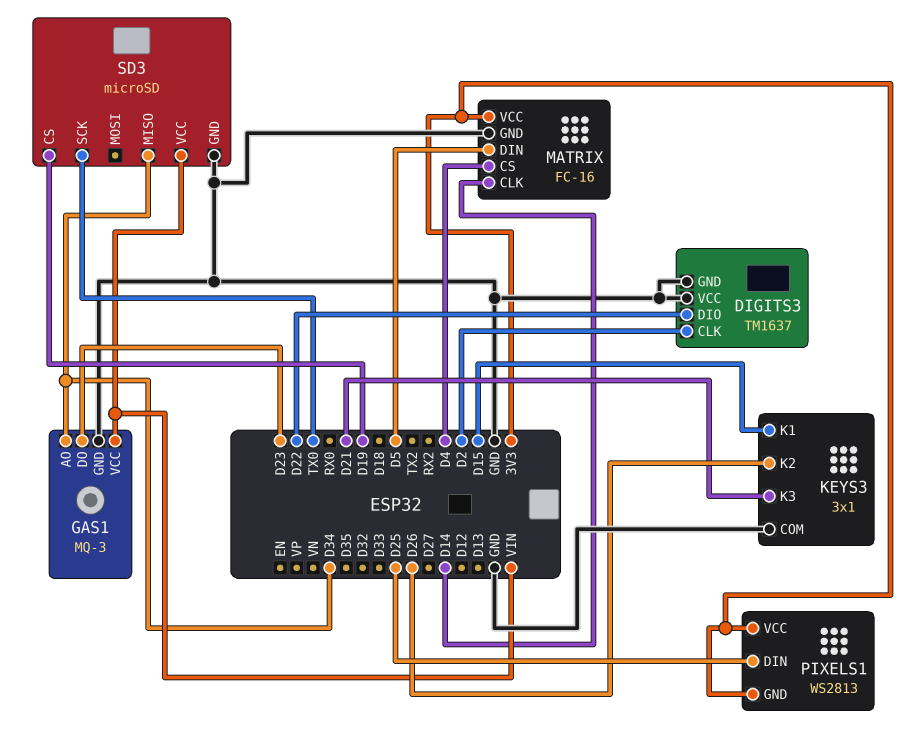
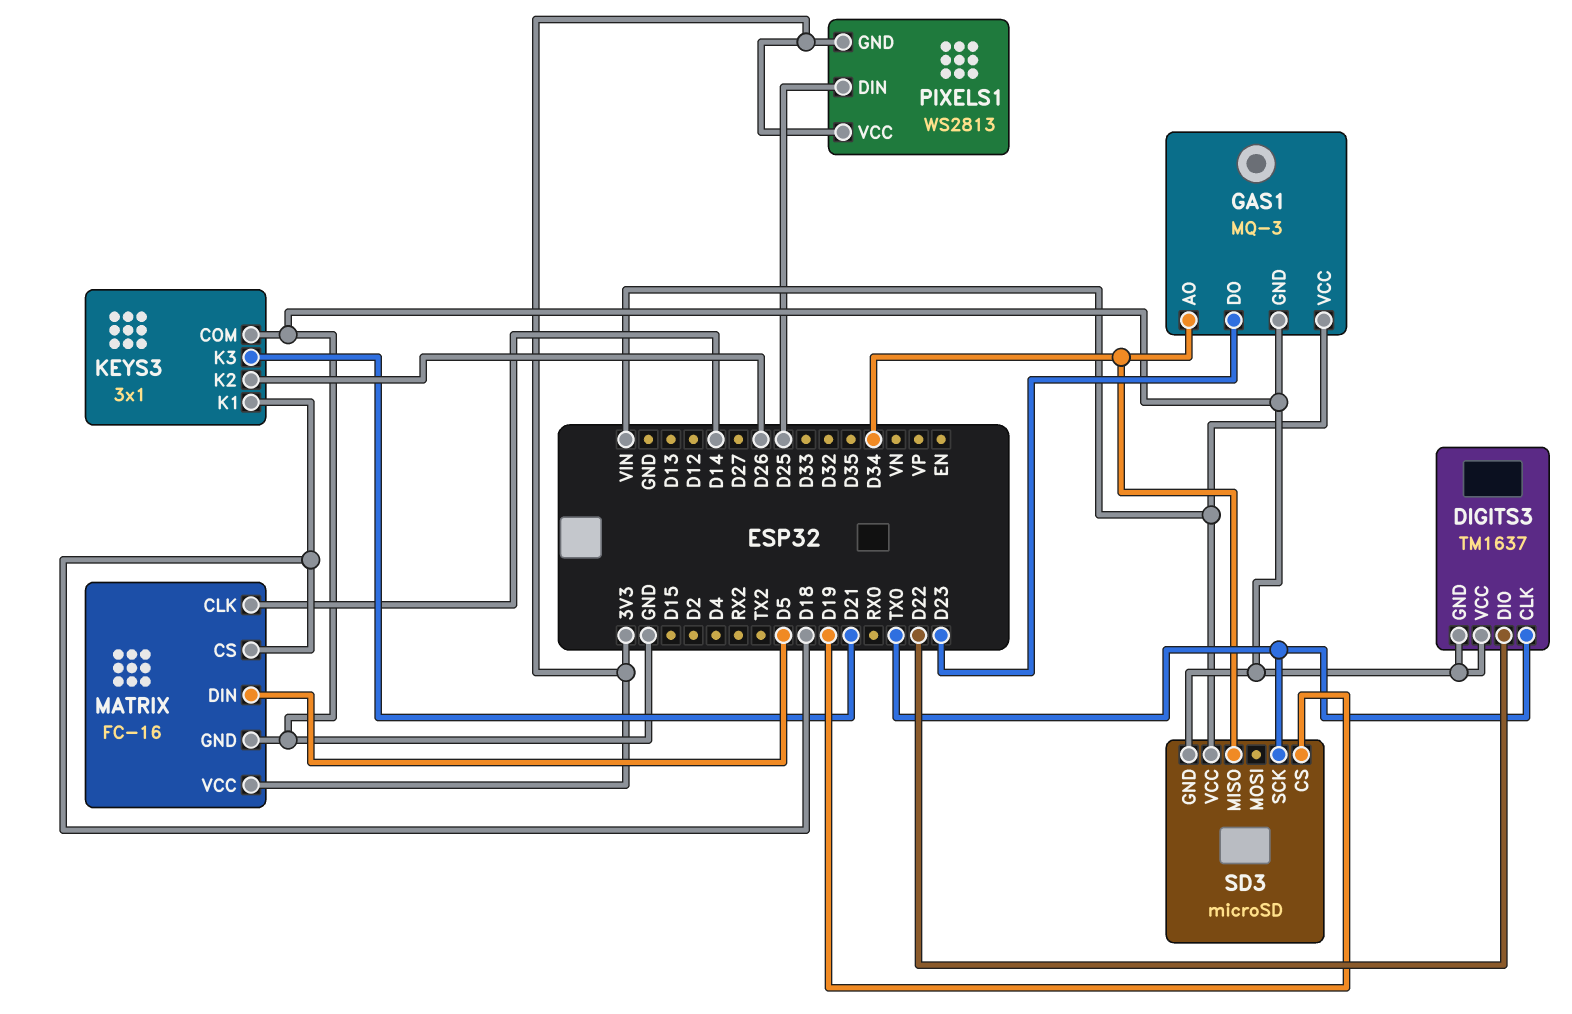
DIGITS3 pin CLK: D2 -> TX0
KEYS3 pin K1: D15 -> D18
MATRIX pin CS: D4 -> D18

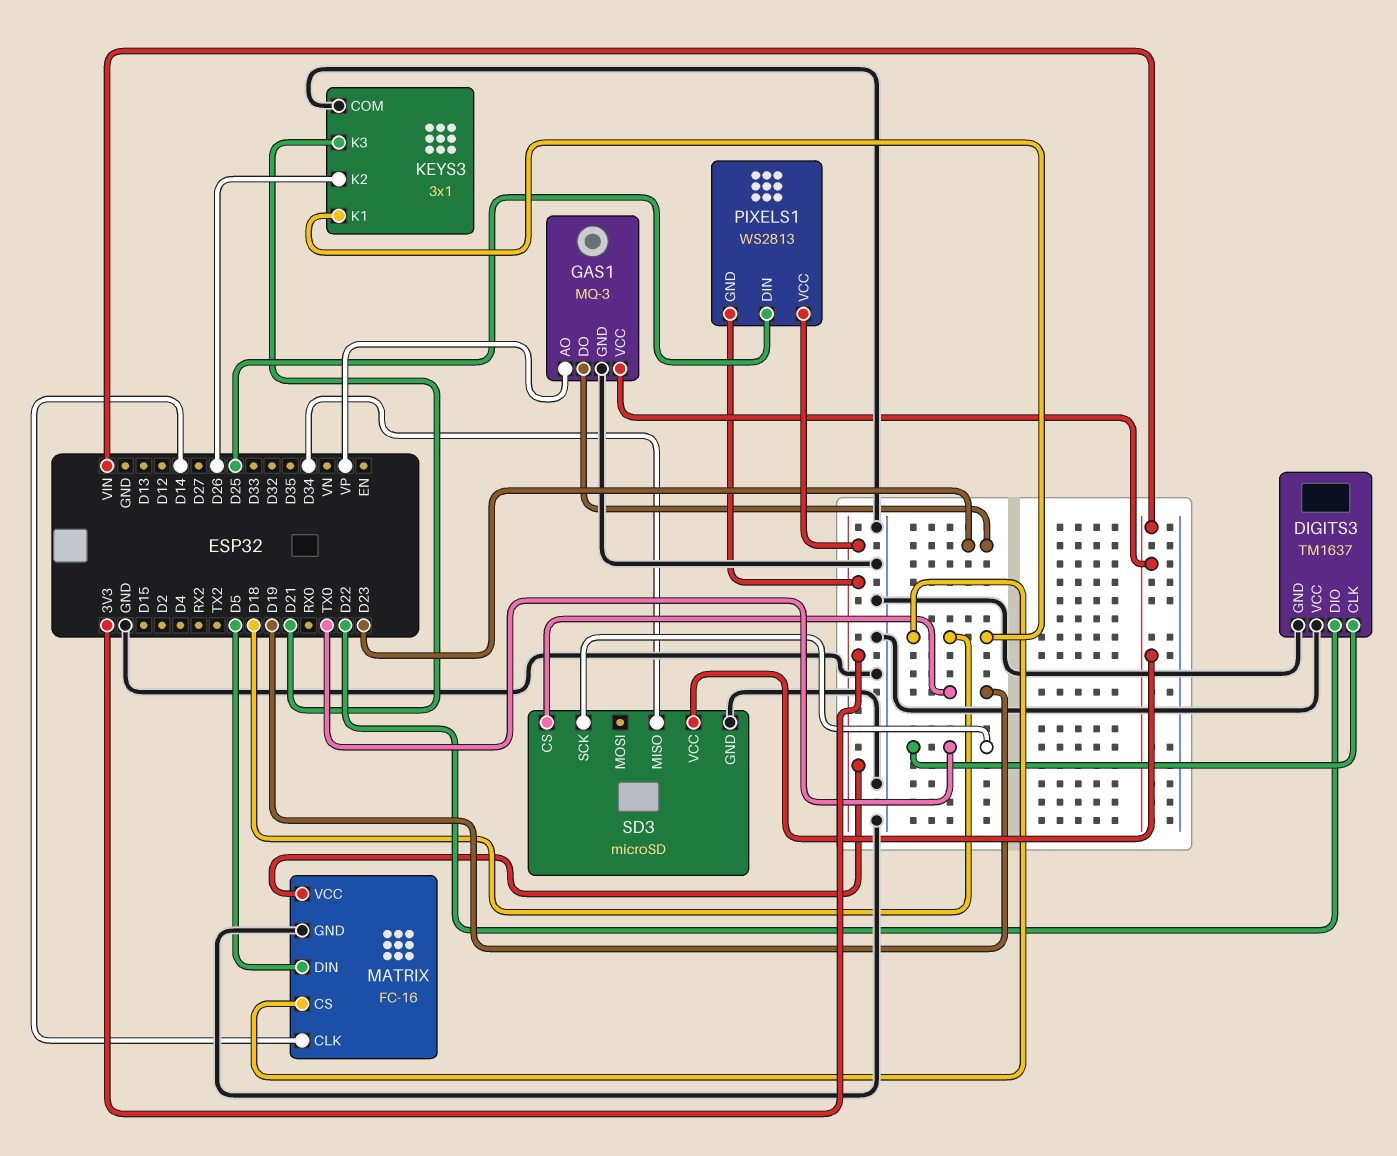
GAS1 pin AO: D34 -> VP

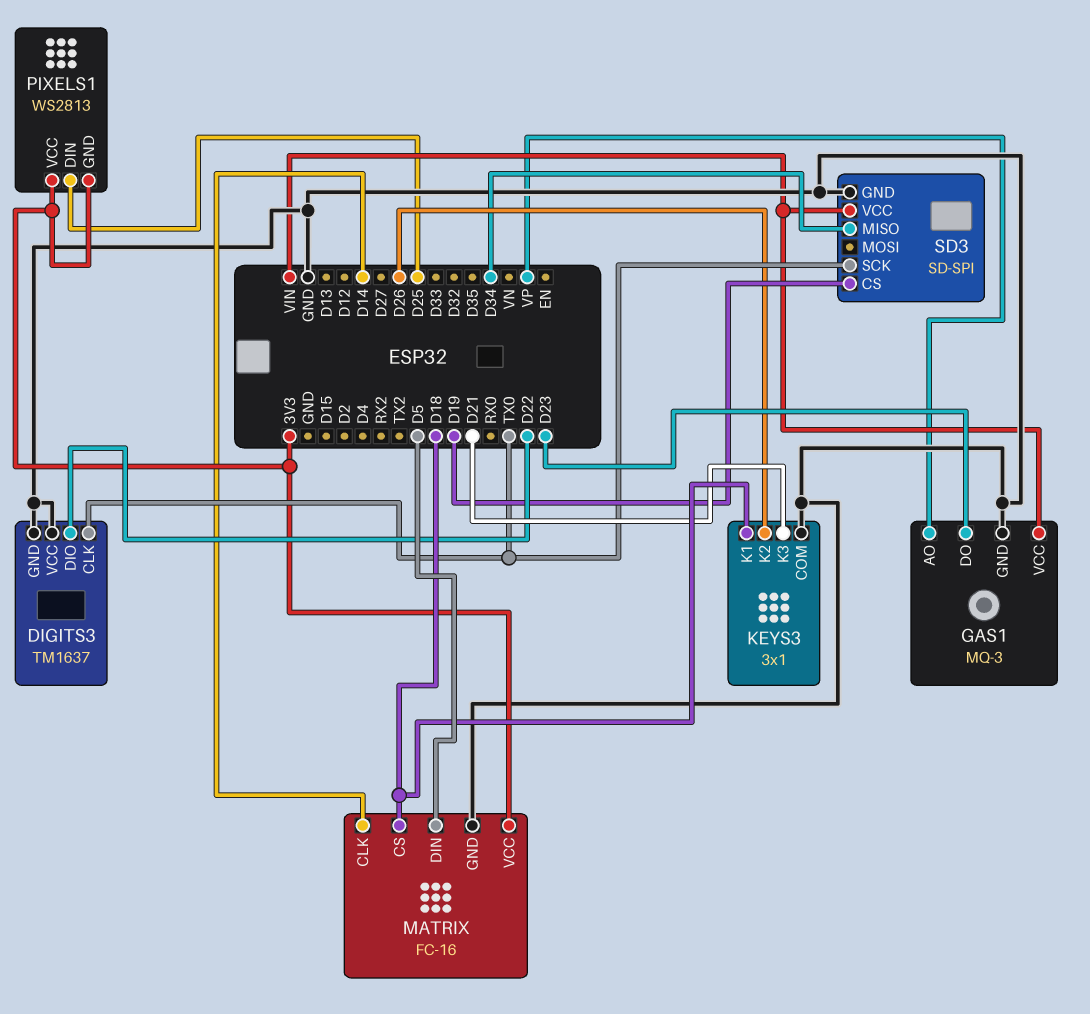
SD3: microSD -> SD-SPI

